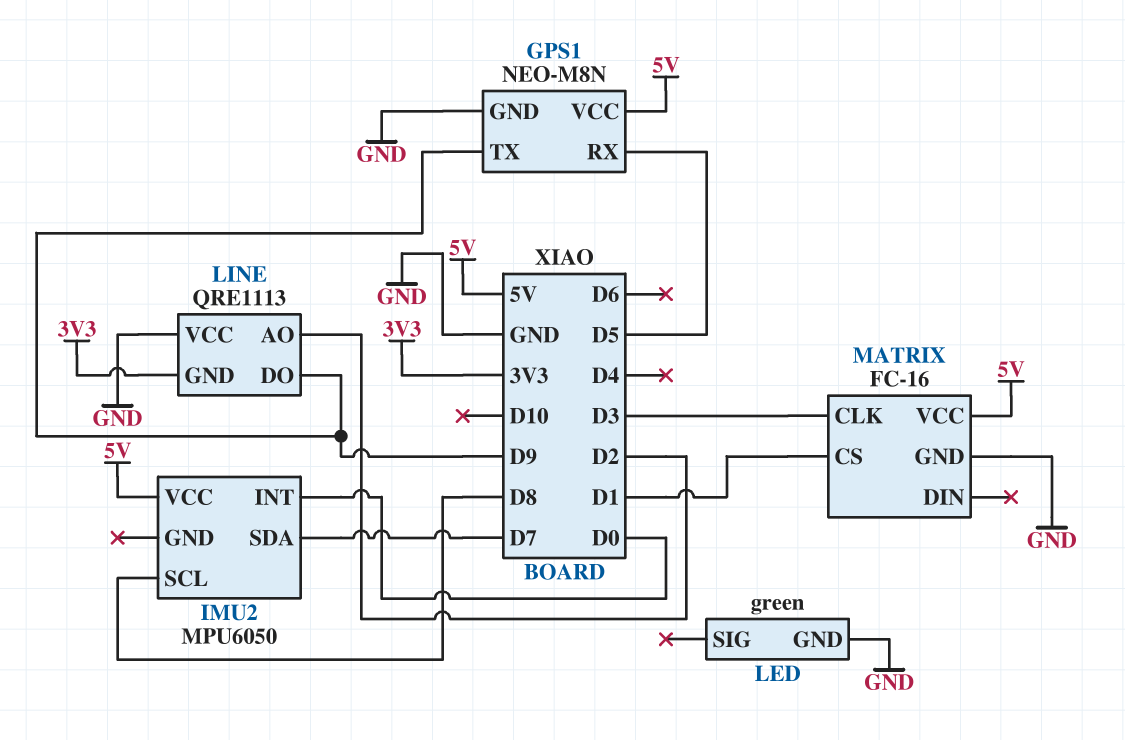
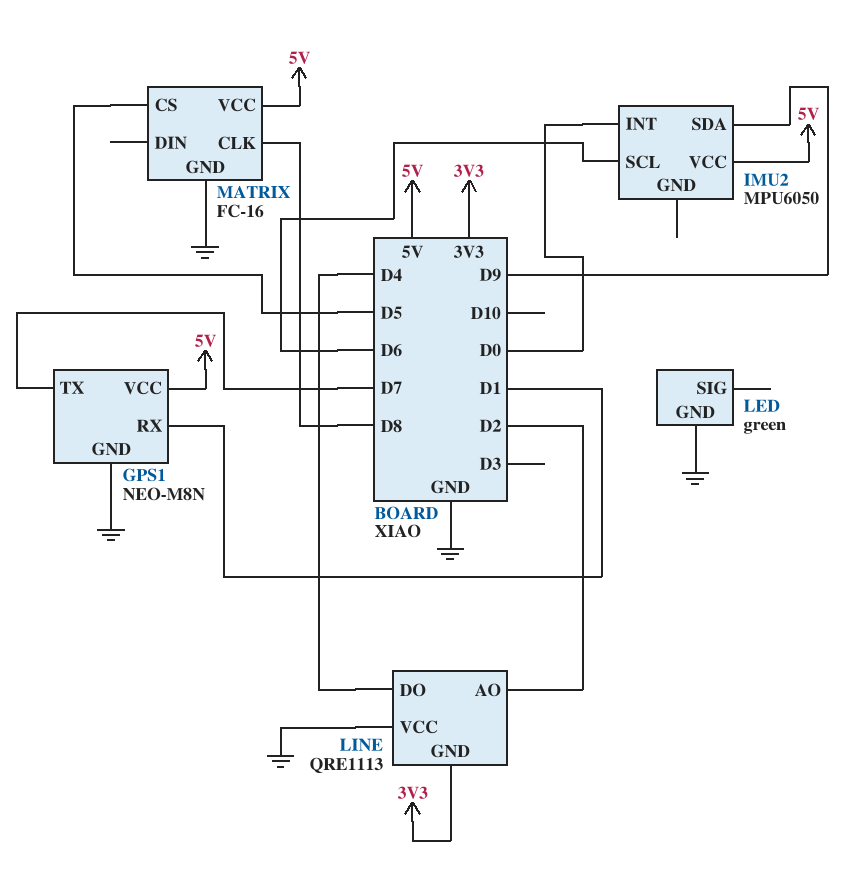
GPS1 pin RX: D5 -> D1
GPS1 pin TX: D9 -> D7
IMU2 pin SCL: D8 -> D6
IMU2 pin SDA: D7 -> D9
LINE pin DO: D9 -> D4
MATRIX pin CLK: D3 -> D8
MATRIX pin CS: D1 -> D5

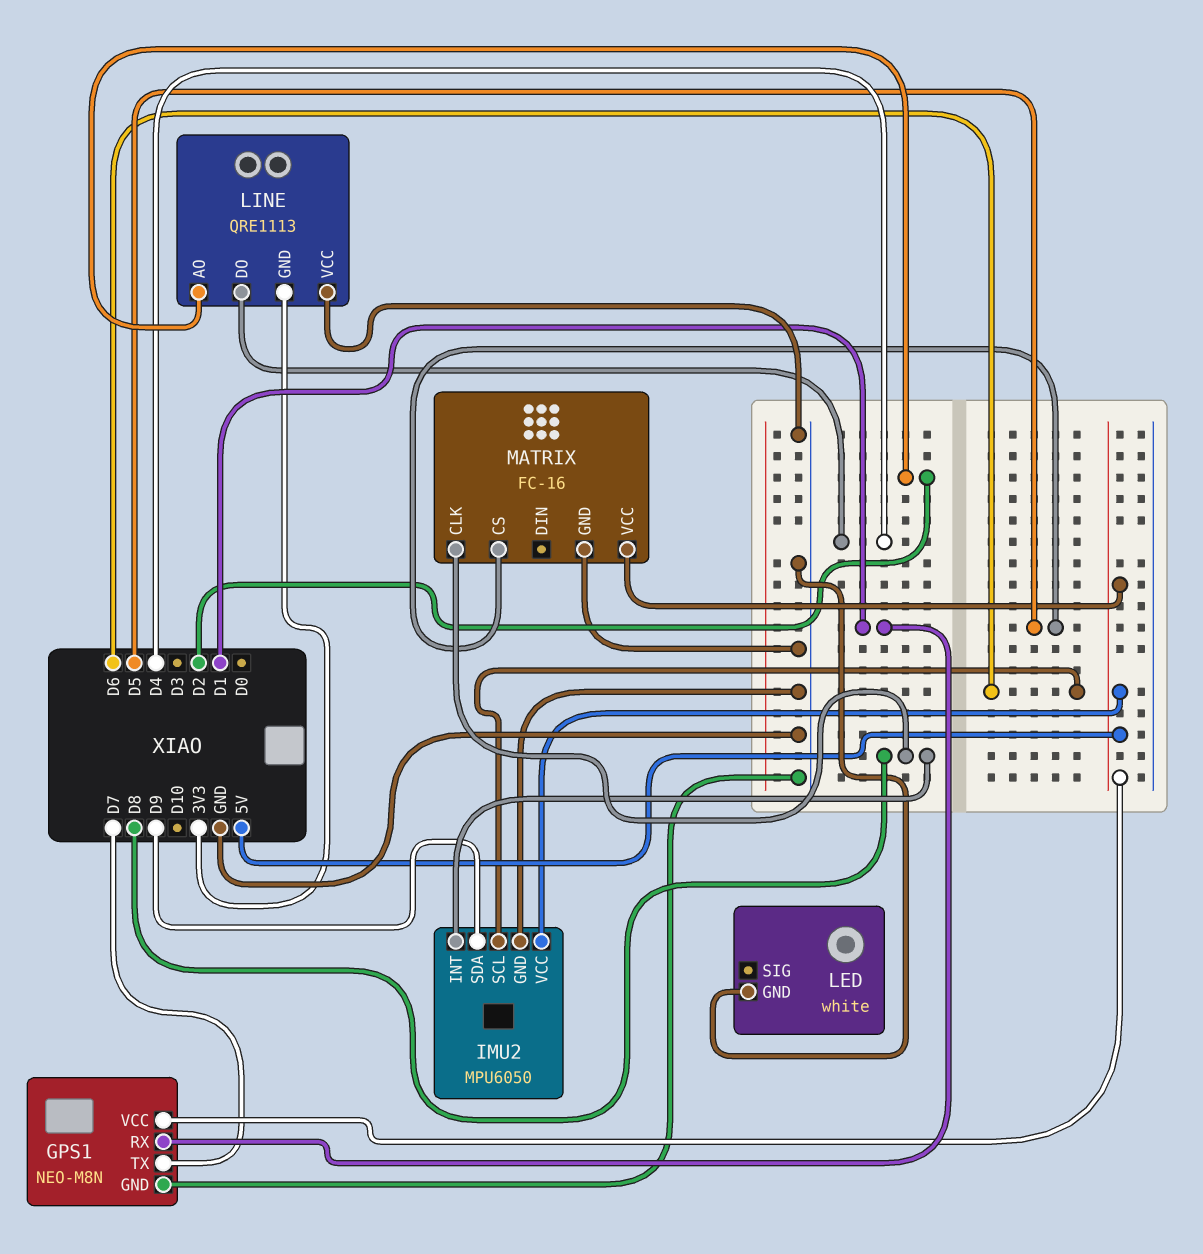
IMU2 pin GND: none -> GND
IMU2 pin INT: D0 -> D8
LED: green -> white

